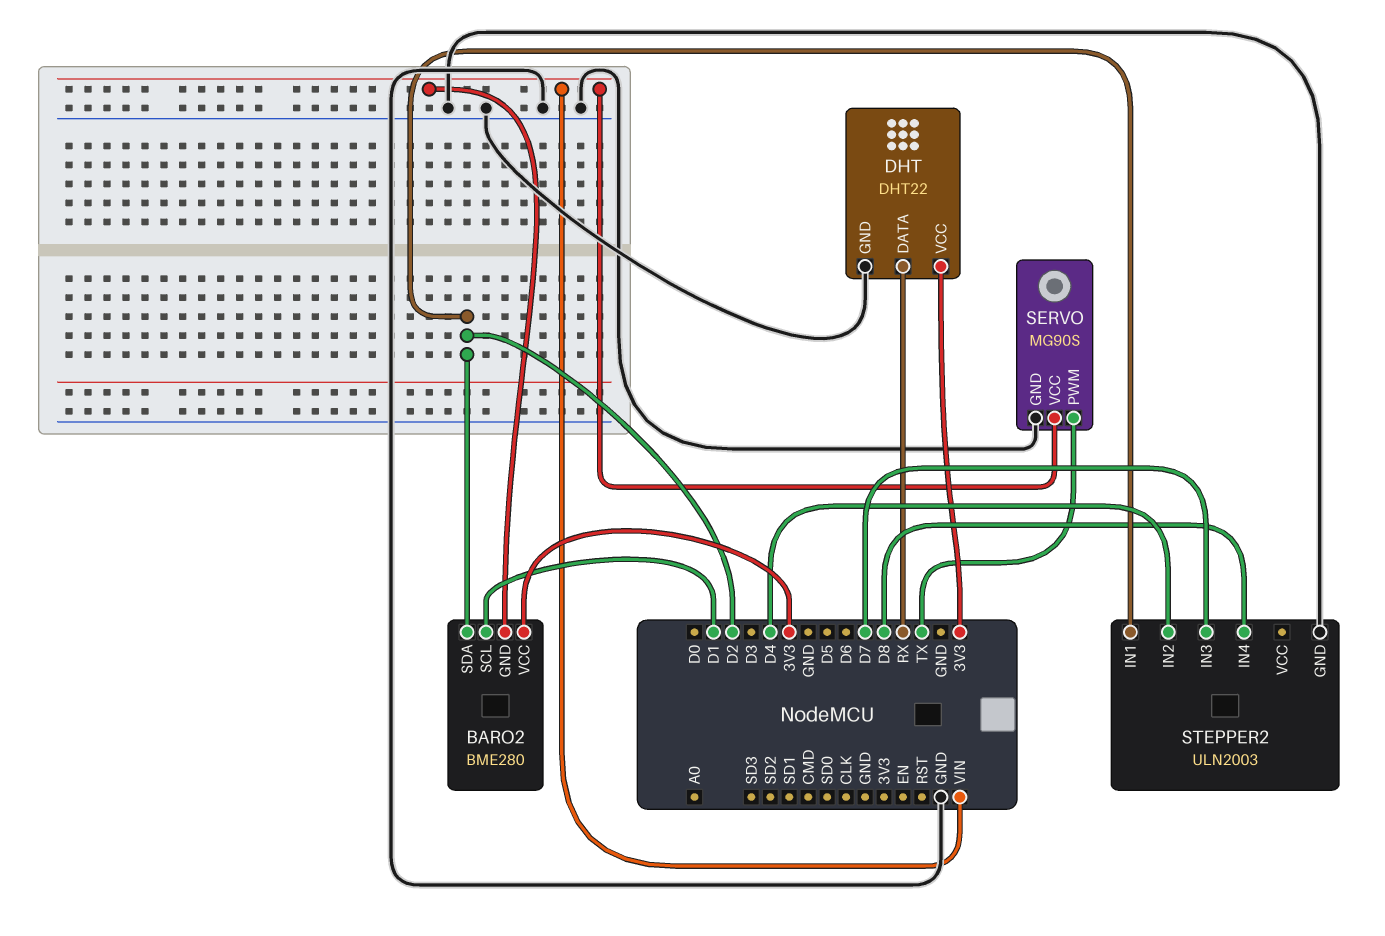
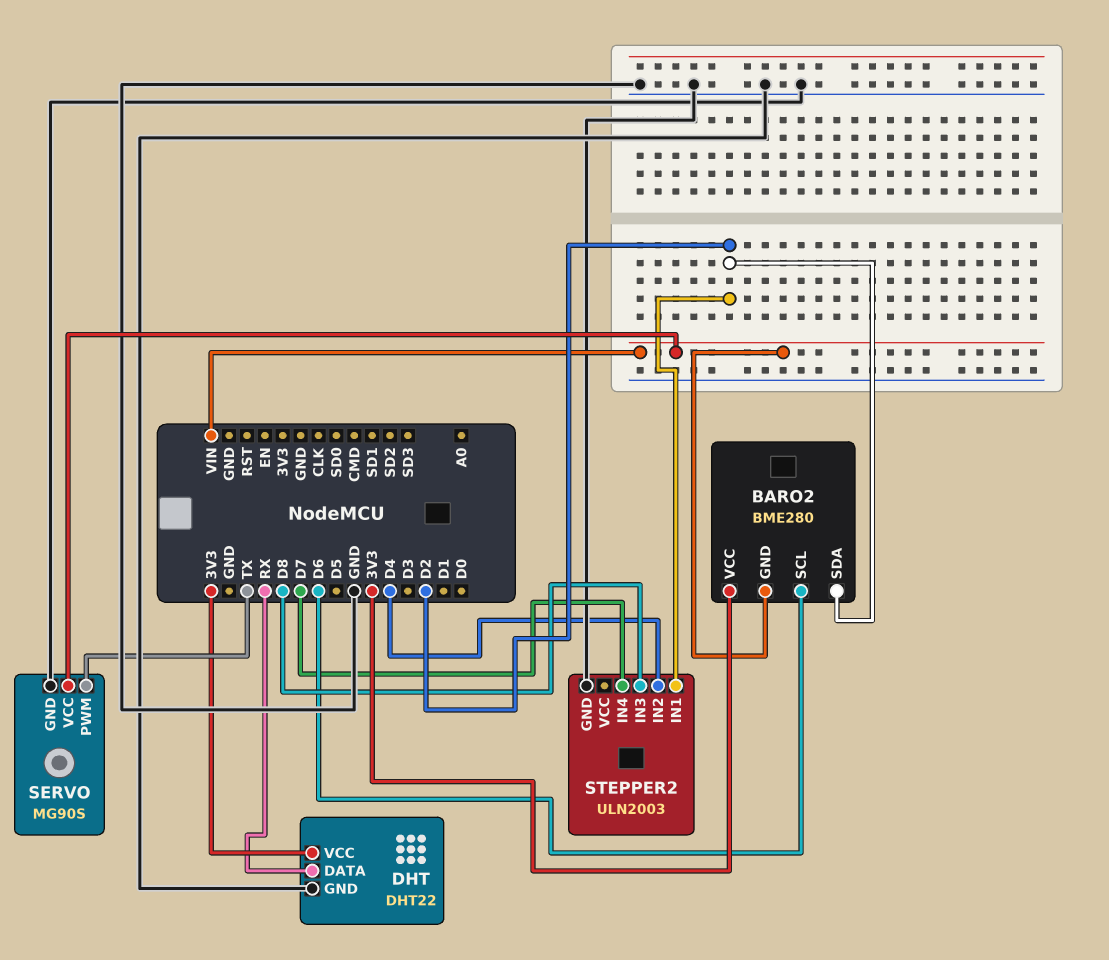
BARO2 pin SCL: D1 -> D6
STEPPER2 pin IN3: D7 -> D8
STEPPER2 pin IN4: D8 -> D7

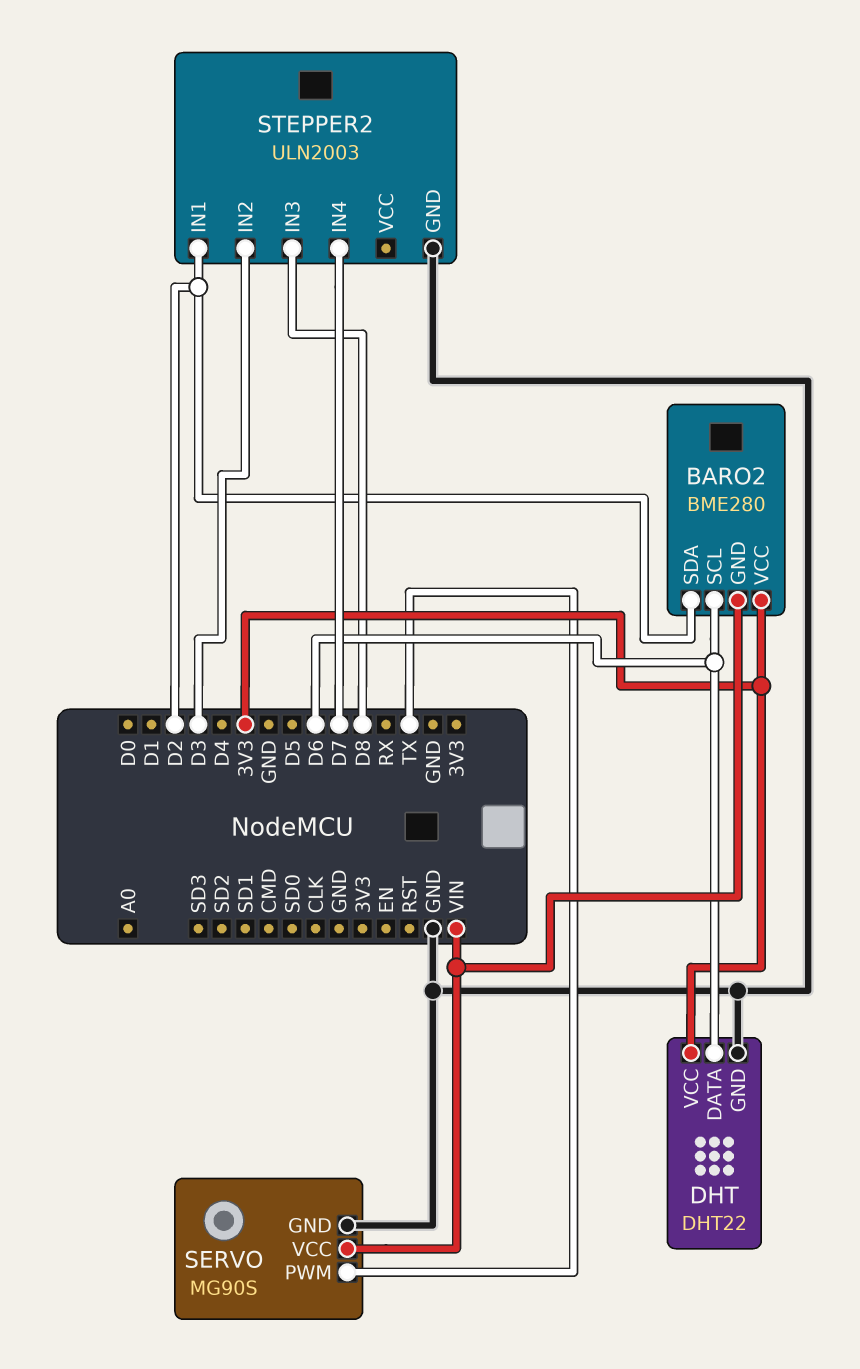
DHT pin DATA: RX -> D6
STEPPER2 pin IN2: D4 -> D3

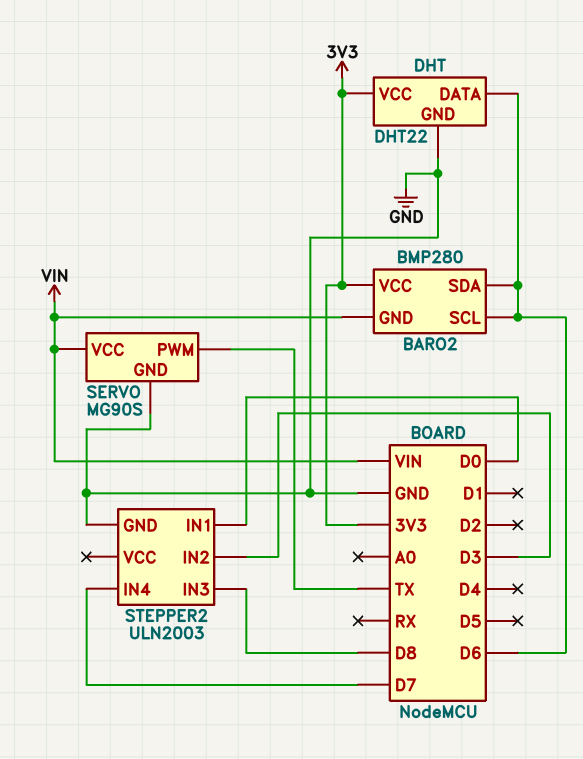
BARO2: BME280 -> BMP280
BARO2 pin SDA: D2 -> D6
STEPPER2 pin IN1: D2 -> D0

